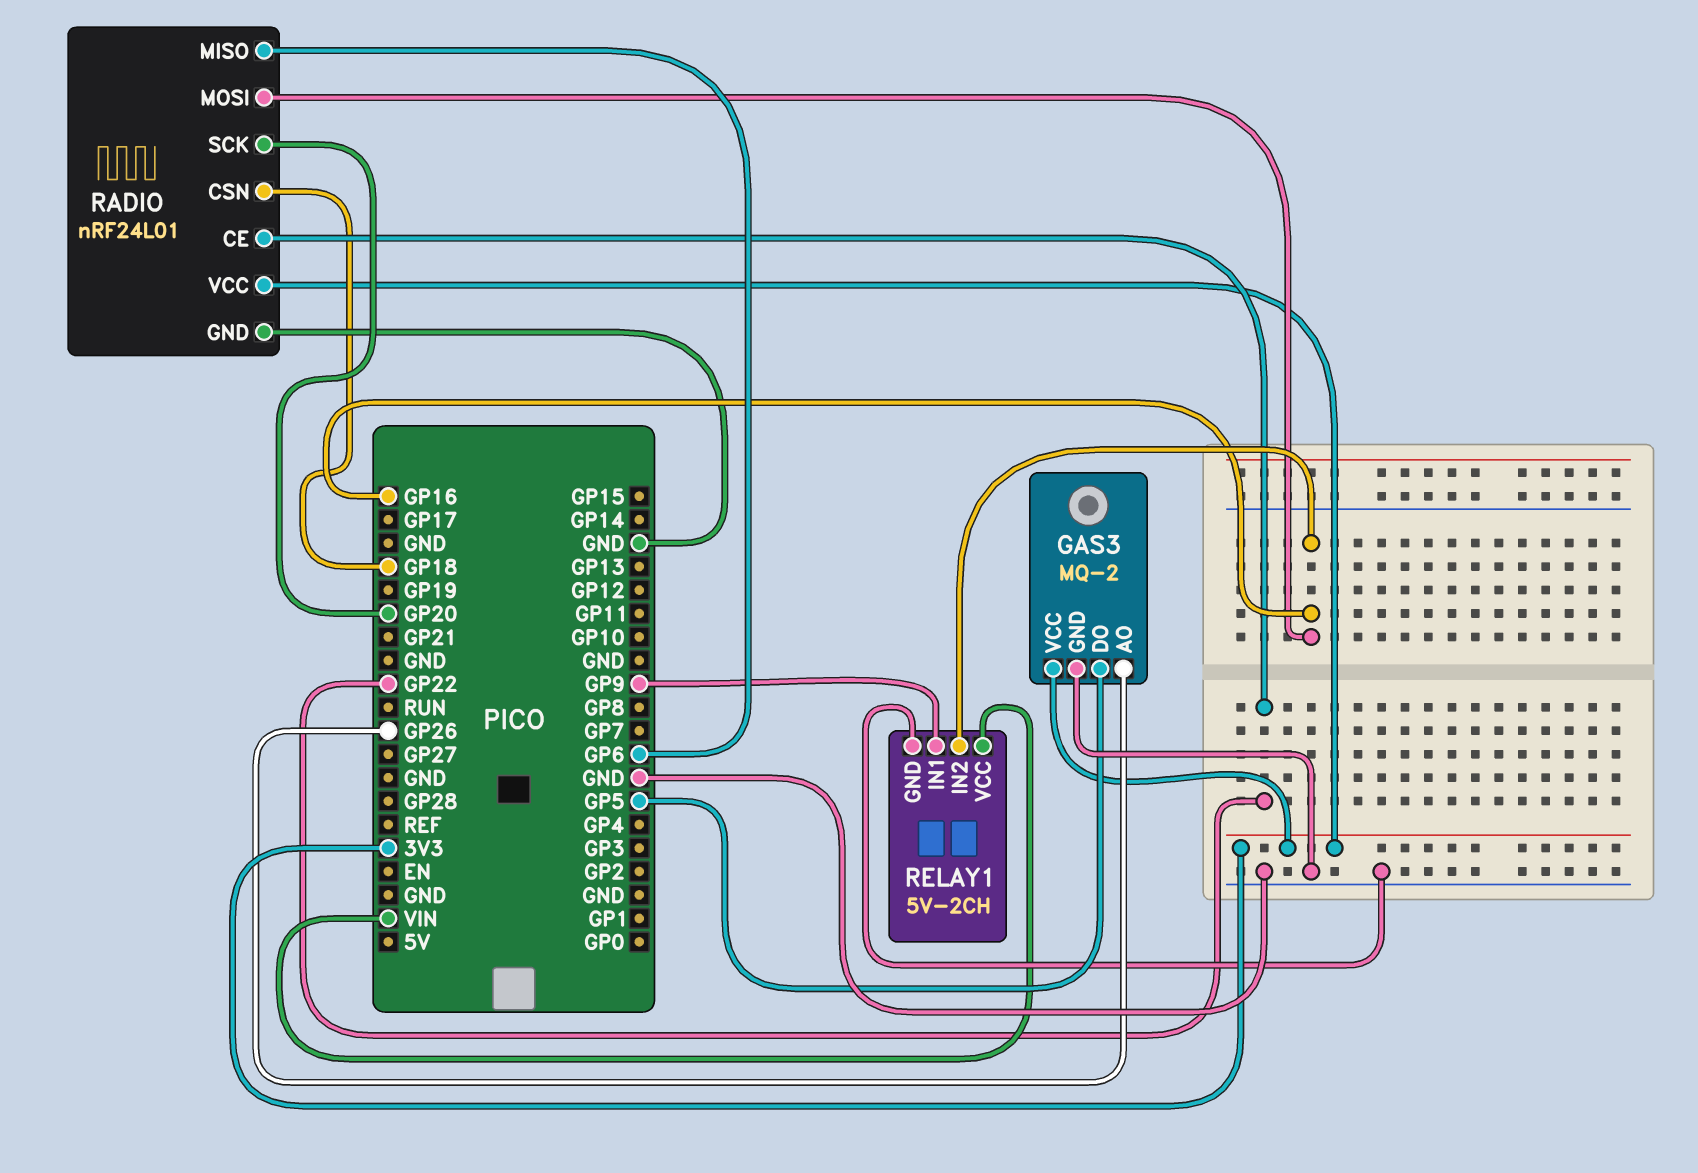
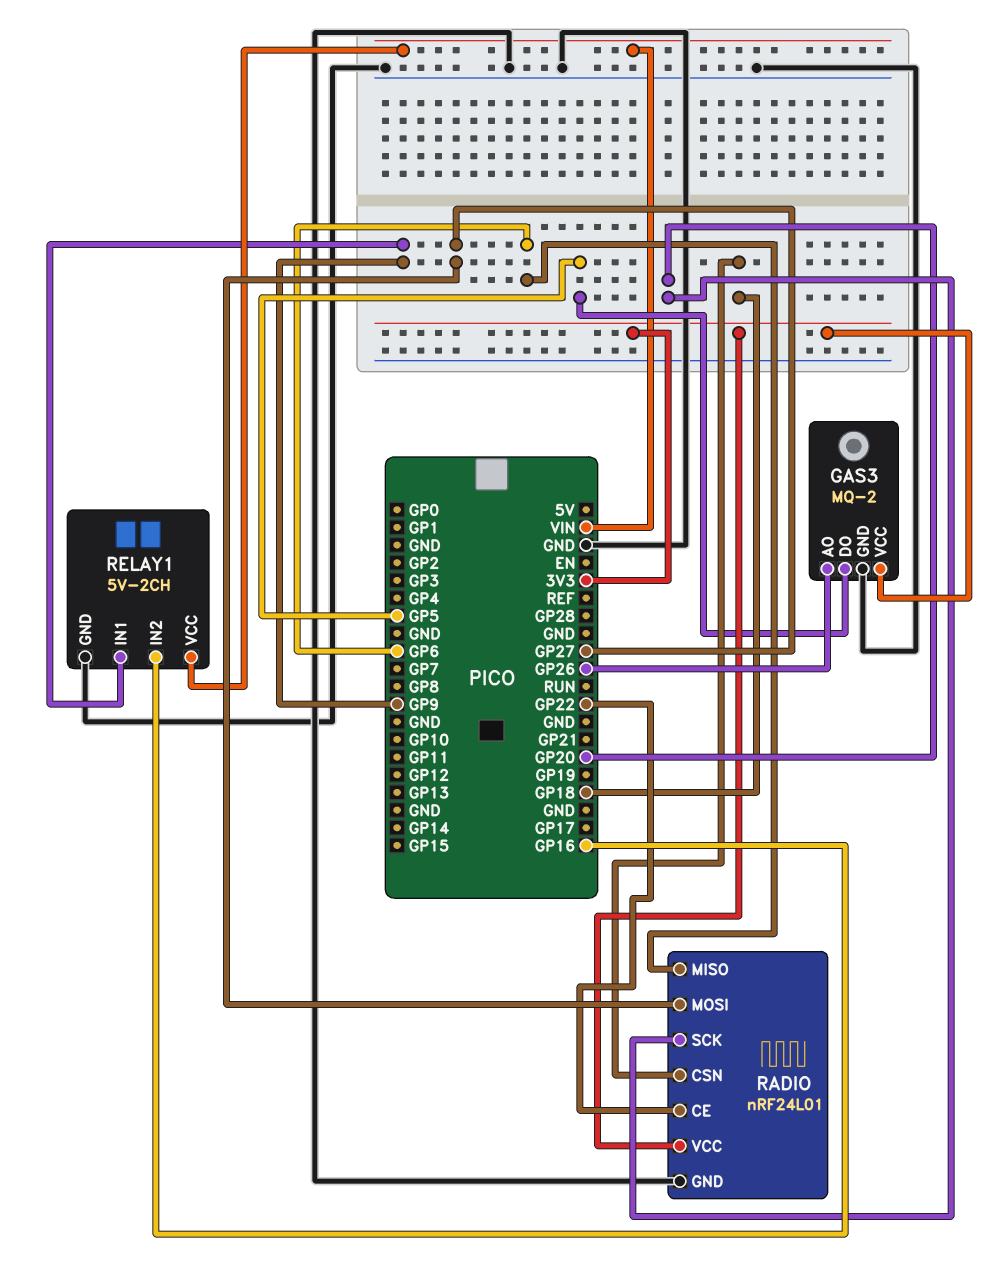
RADIO pin MOSI: GP16 -> GP27

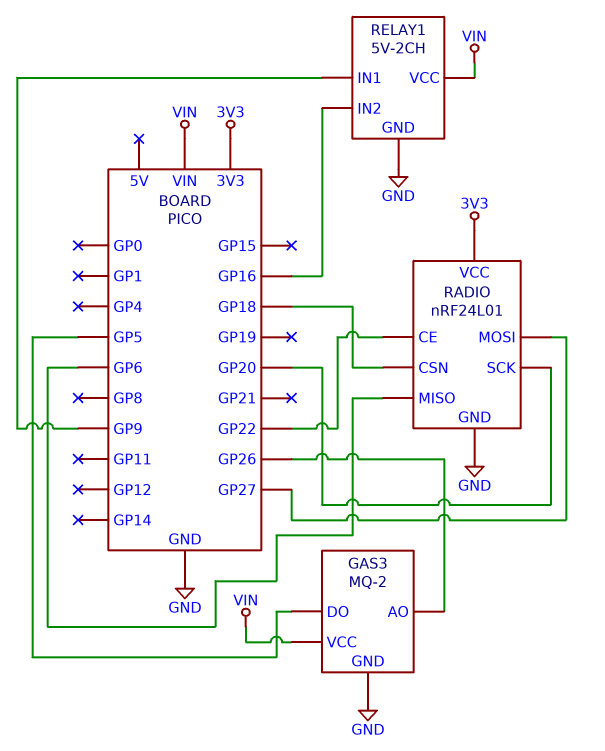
GAS3 pin VCC: 3V3 -> VIN

